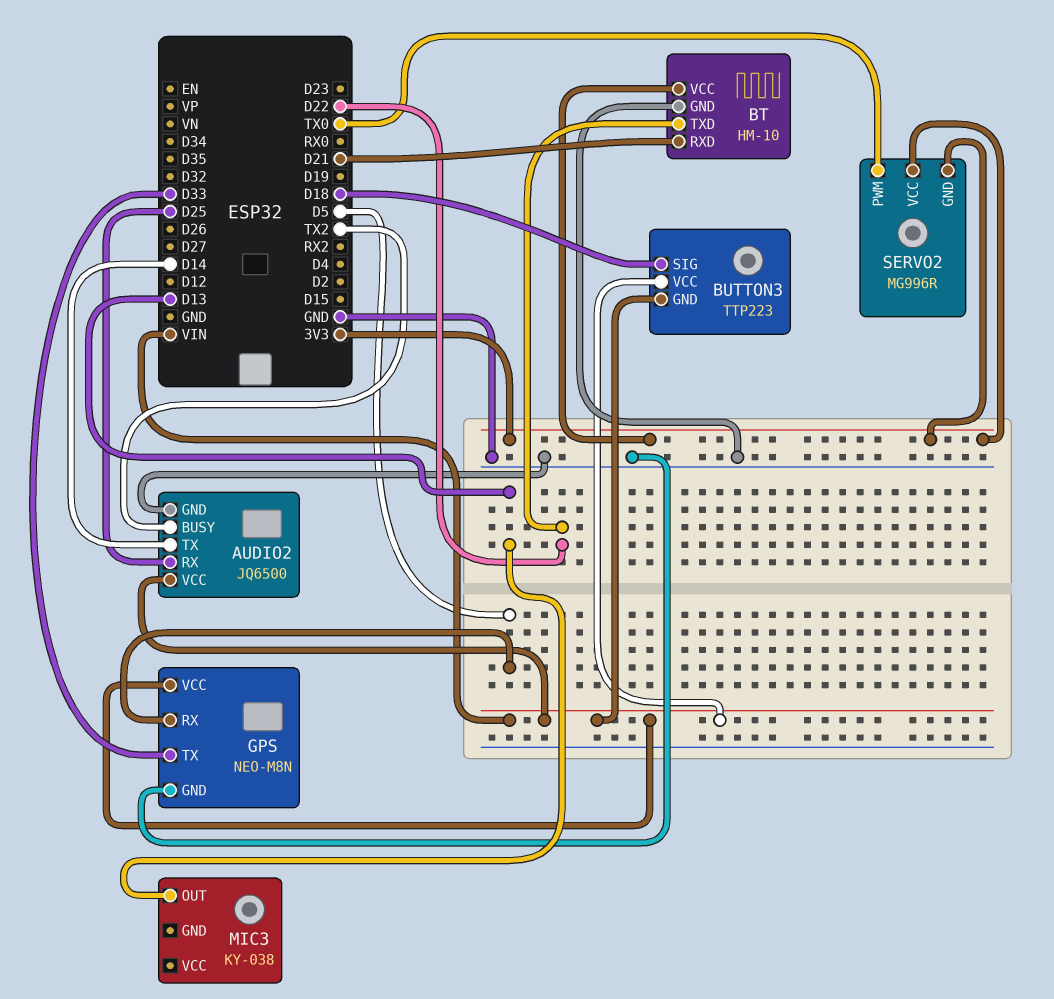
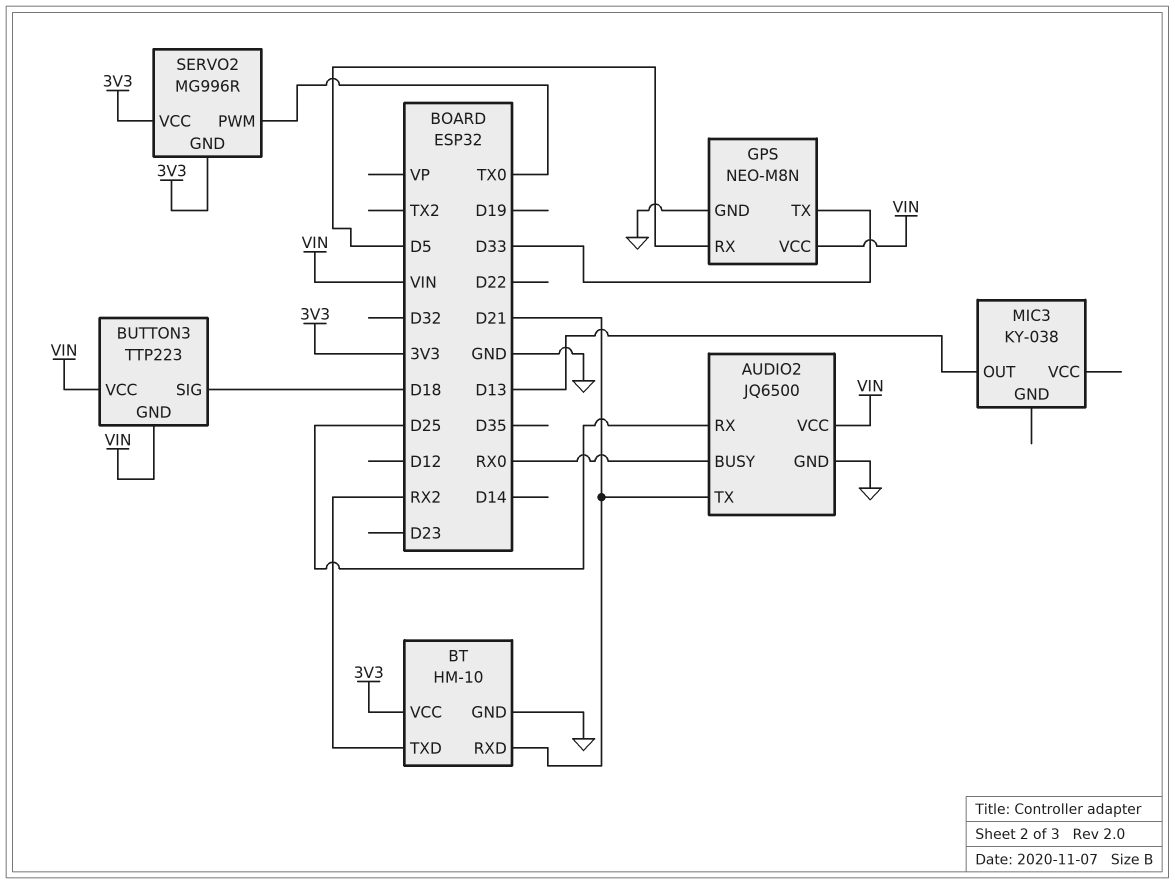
AUDIO2 pin BUSY: TX2 -> RX0
AUDIO2 pin TX: D14 -> D21
BT pin TXD: D22 -> RX2

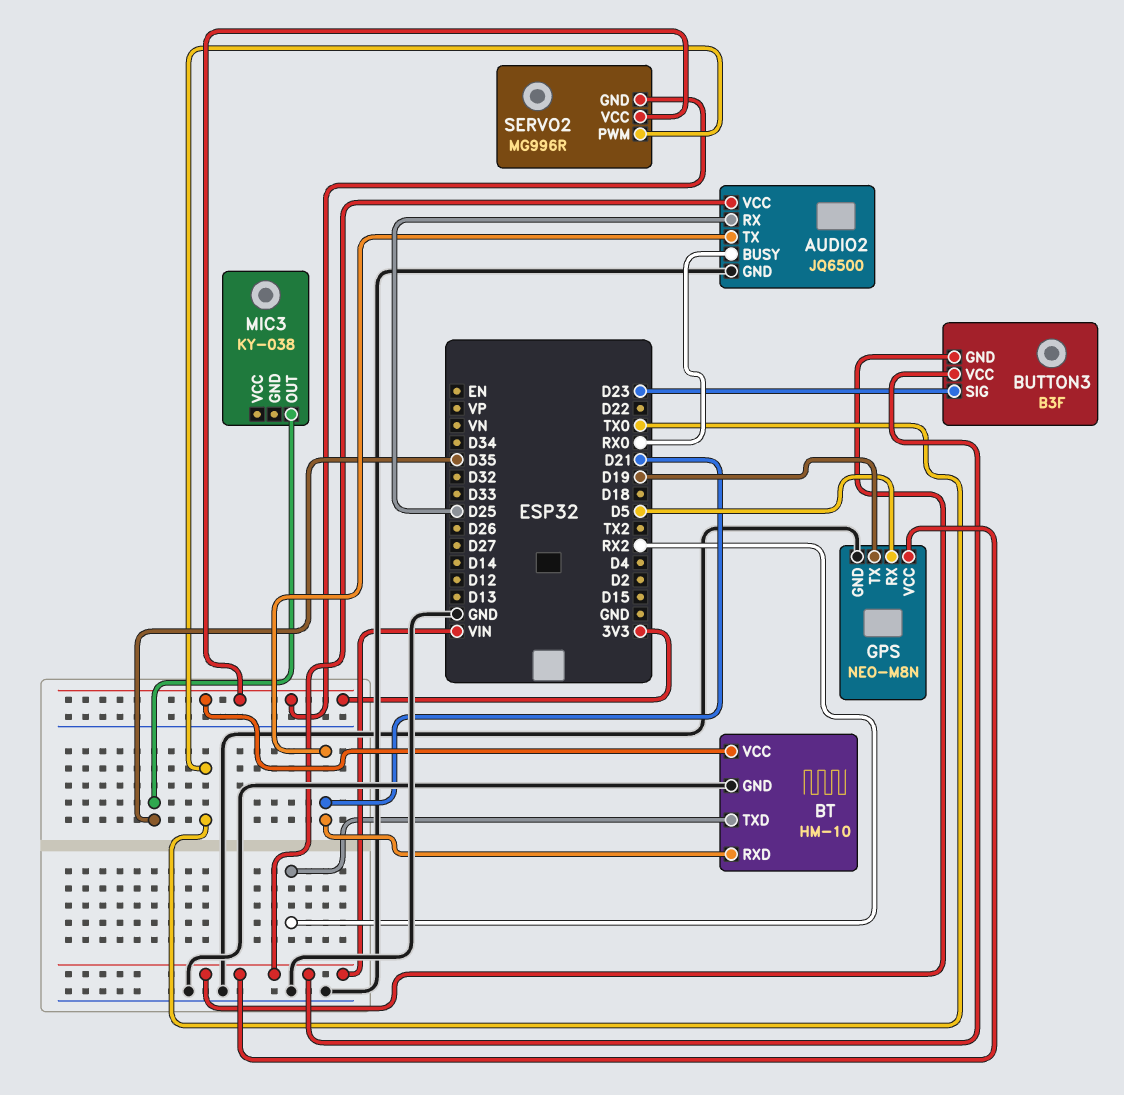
BUTTON3: TTP223 -> B3F
BUTTON3 pin SIG: D18 -> D23
GPS pin TX: D33 -> D19
MIC3 pin OUT: D13 -> D35

